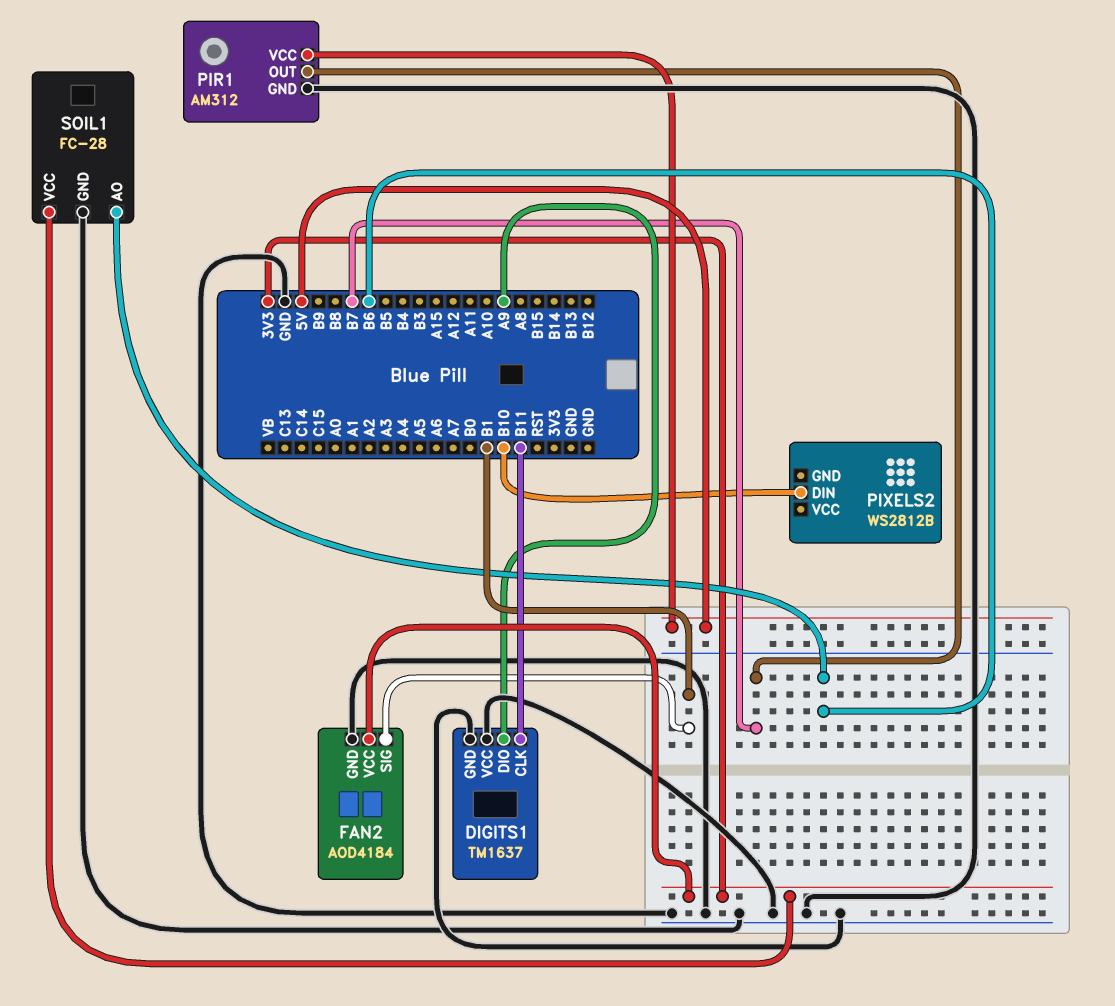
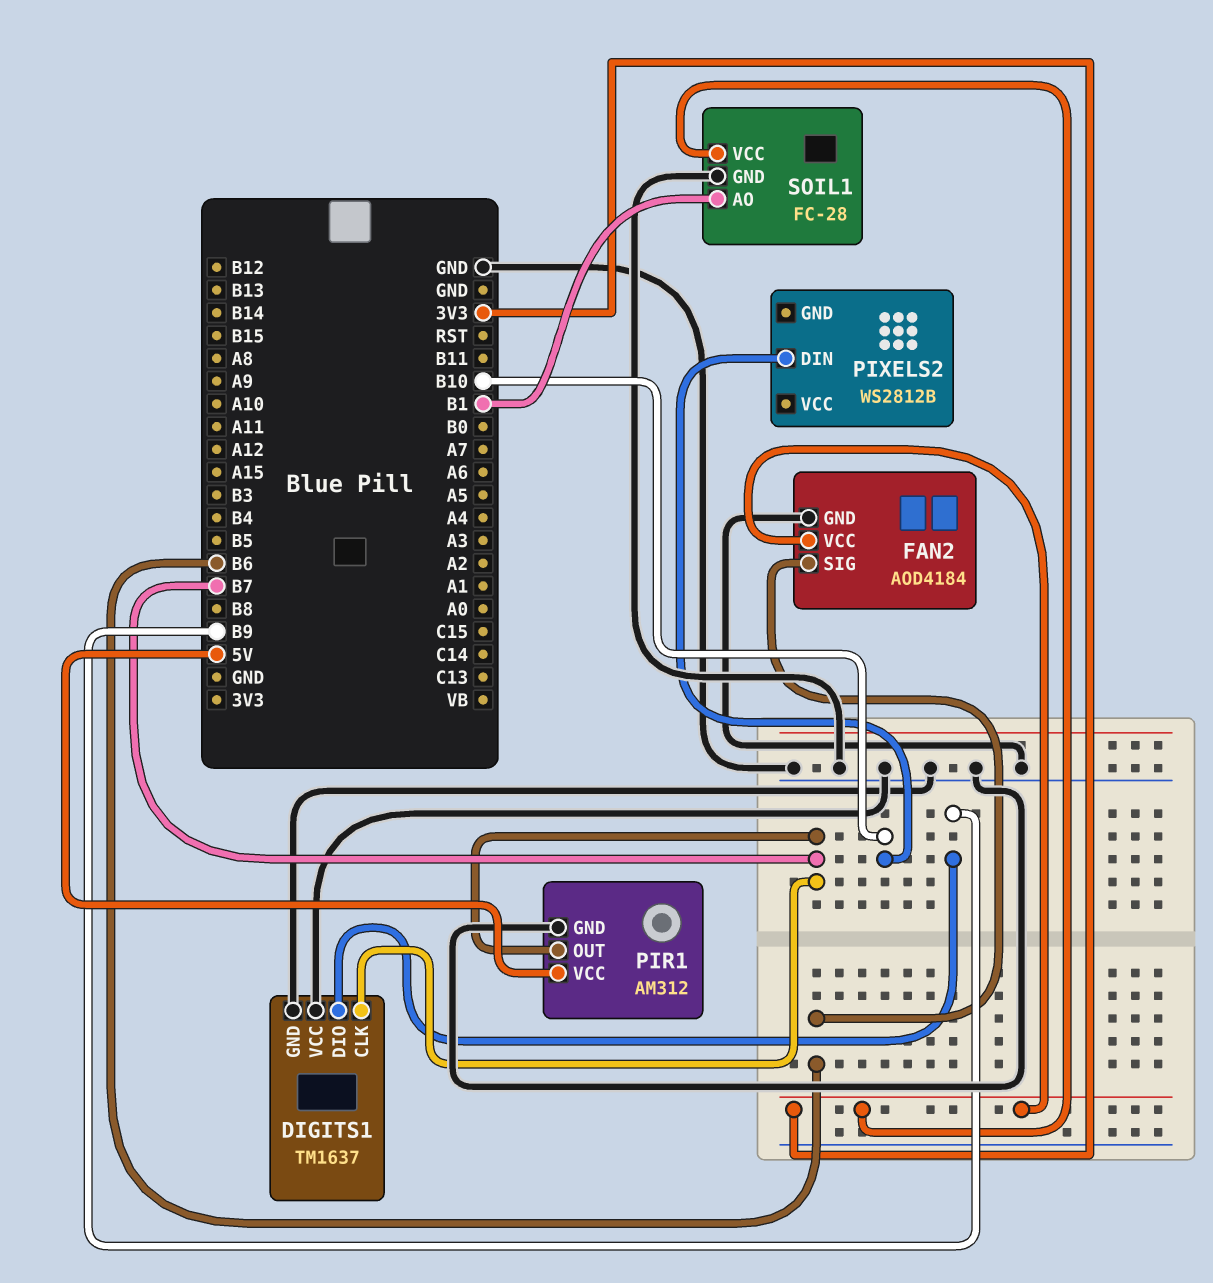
DIGITS1 pin CLK: B11 -> B7
DIGITS1 pin DIO: A9 -> B9
FAN2 pin SIG: B1 -> B6
SOIL1 pin AO: B6 -> B1

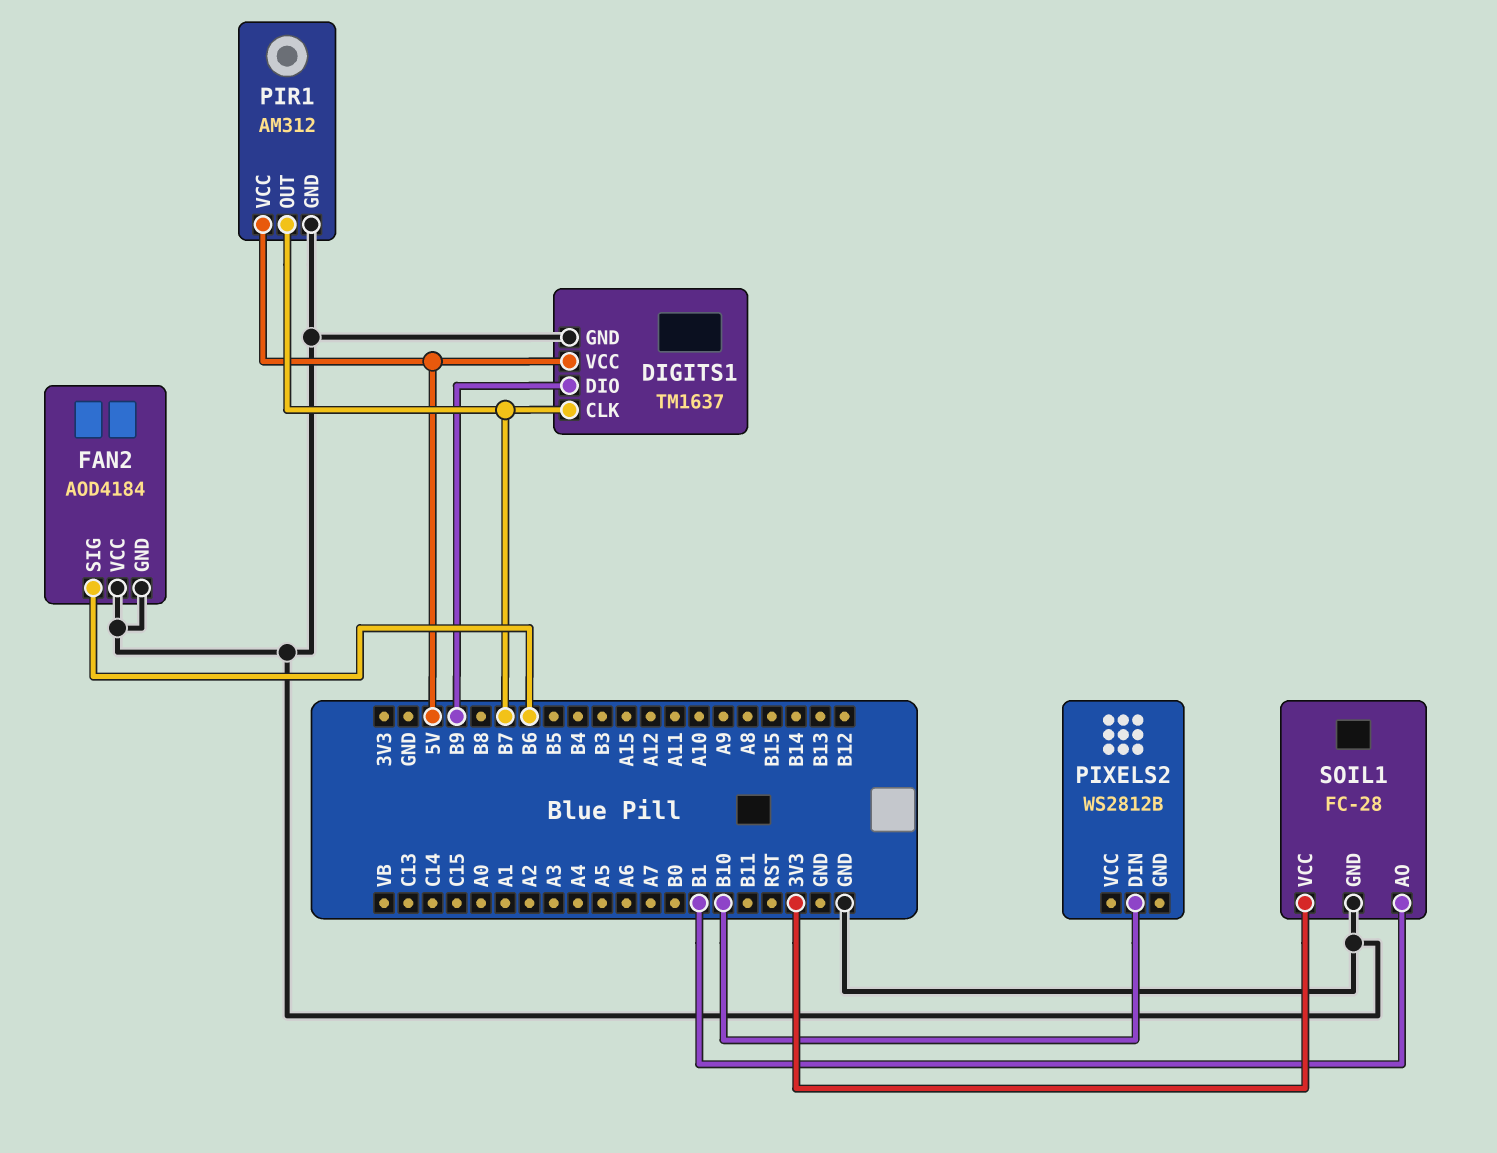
DIGITS1 pin VCC: GND -> 5V
FAN2 pin VCC: 3V3 -> GND

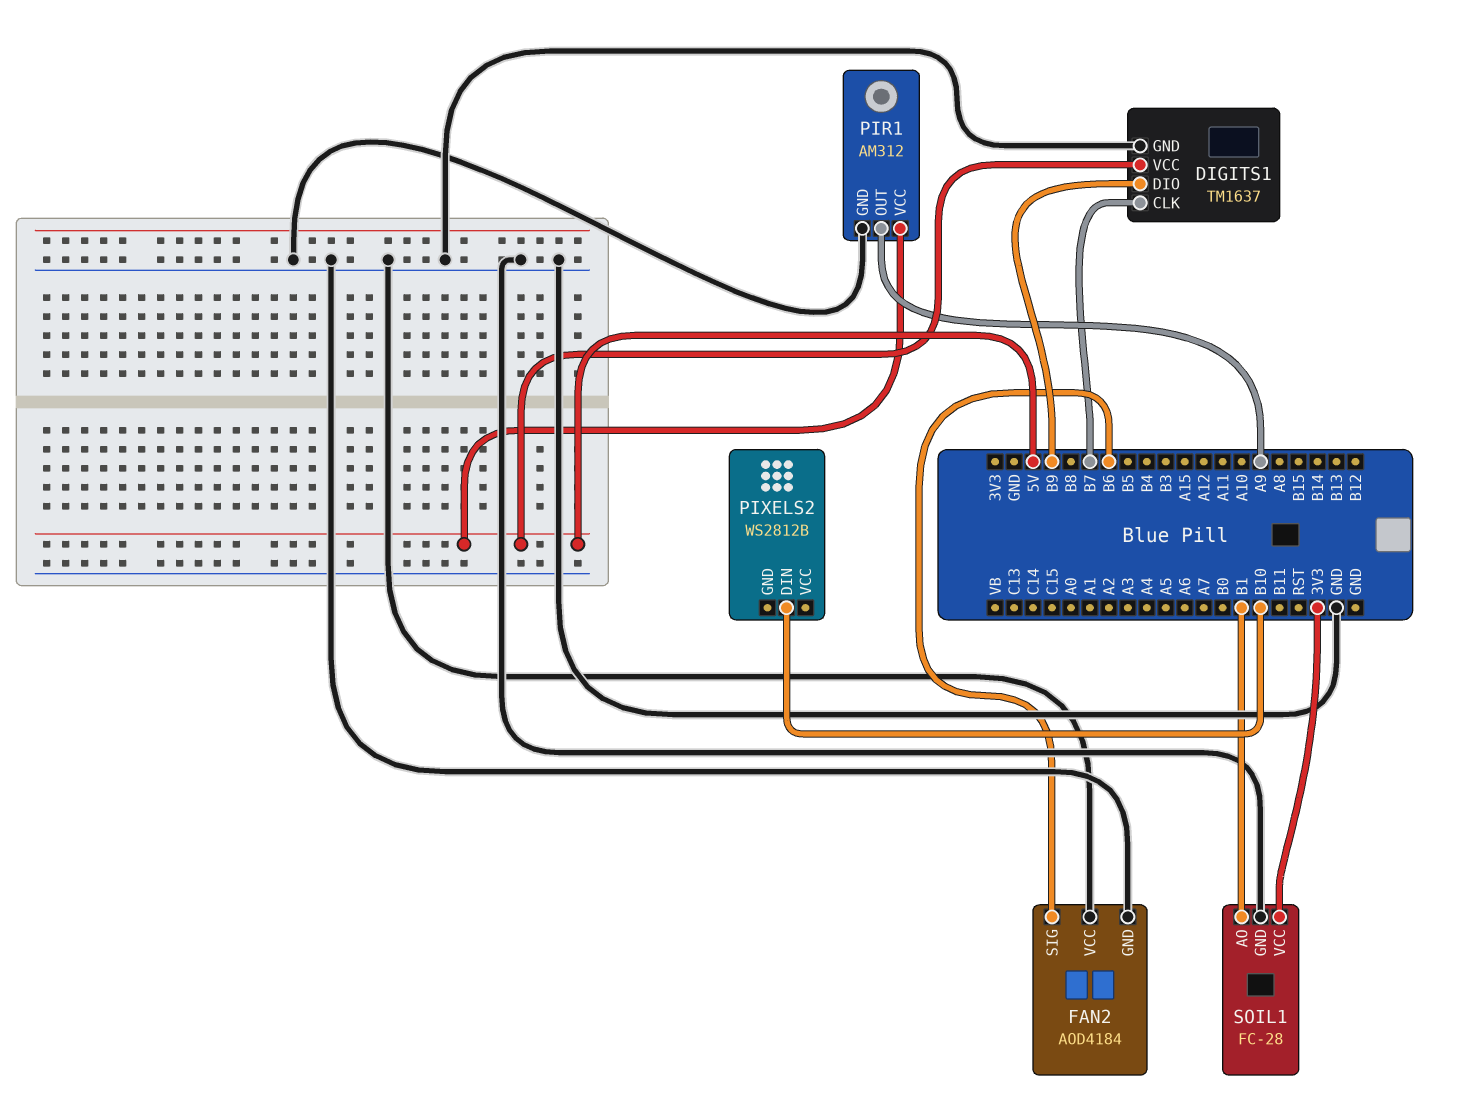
PIR1 pin OUT: B7 -> A9

